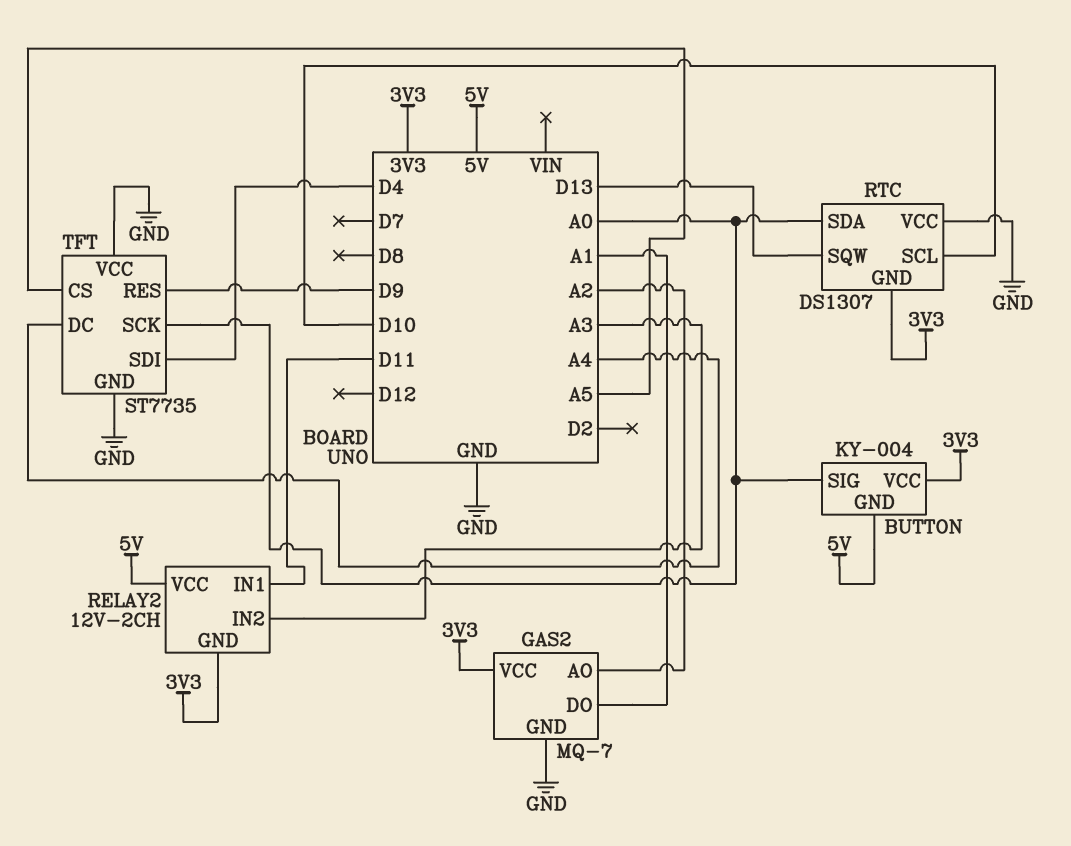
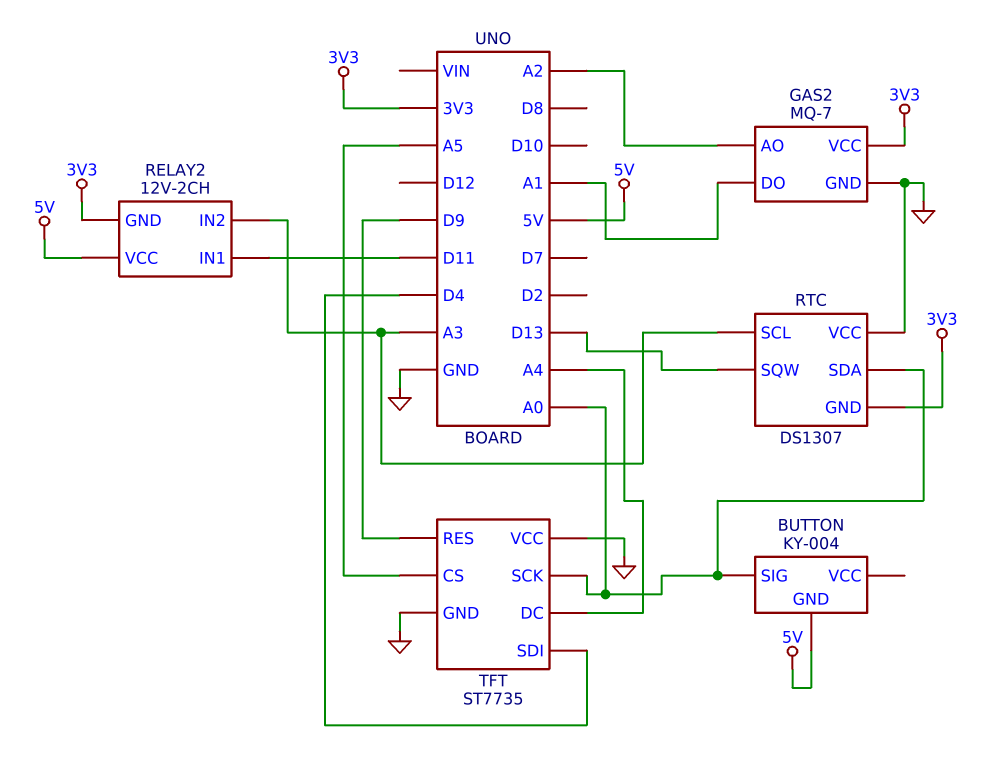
BUTTON pin VCC: 3V3 -> none
RTC pin SCL: D10 -> A3

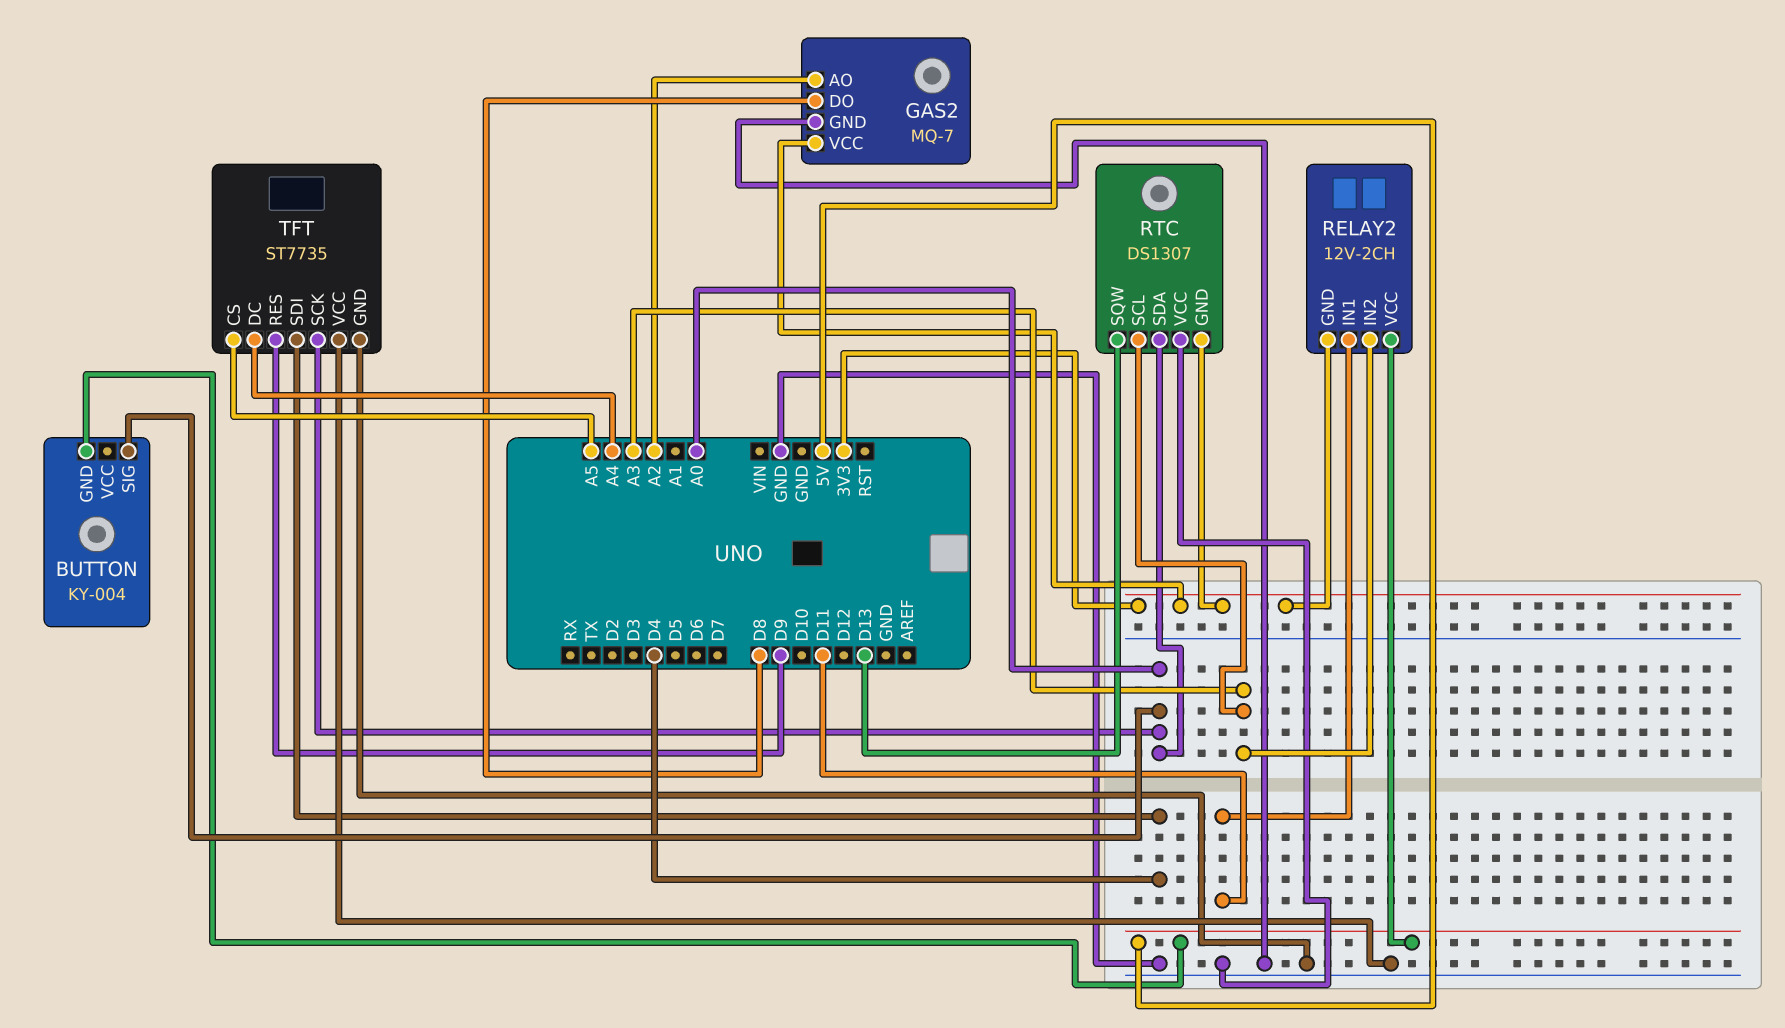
GAS2 pin DO: A1 -> D8

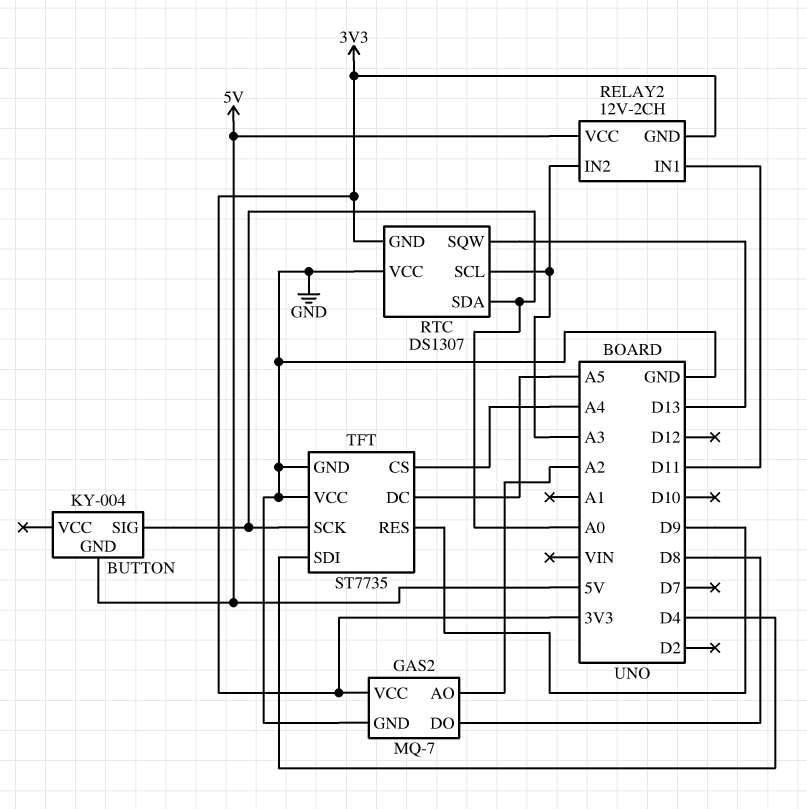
TFT pin CS: A5 -> A4
TFT pin DC: A4 -> A5

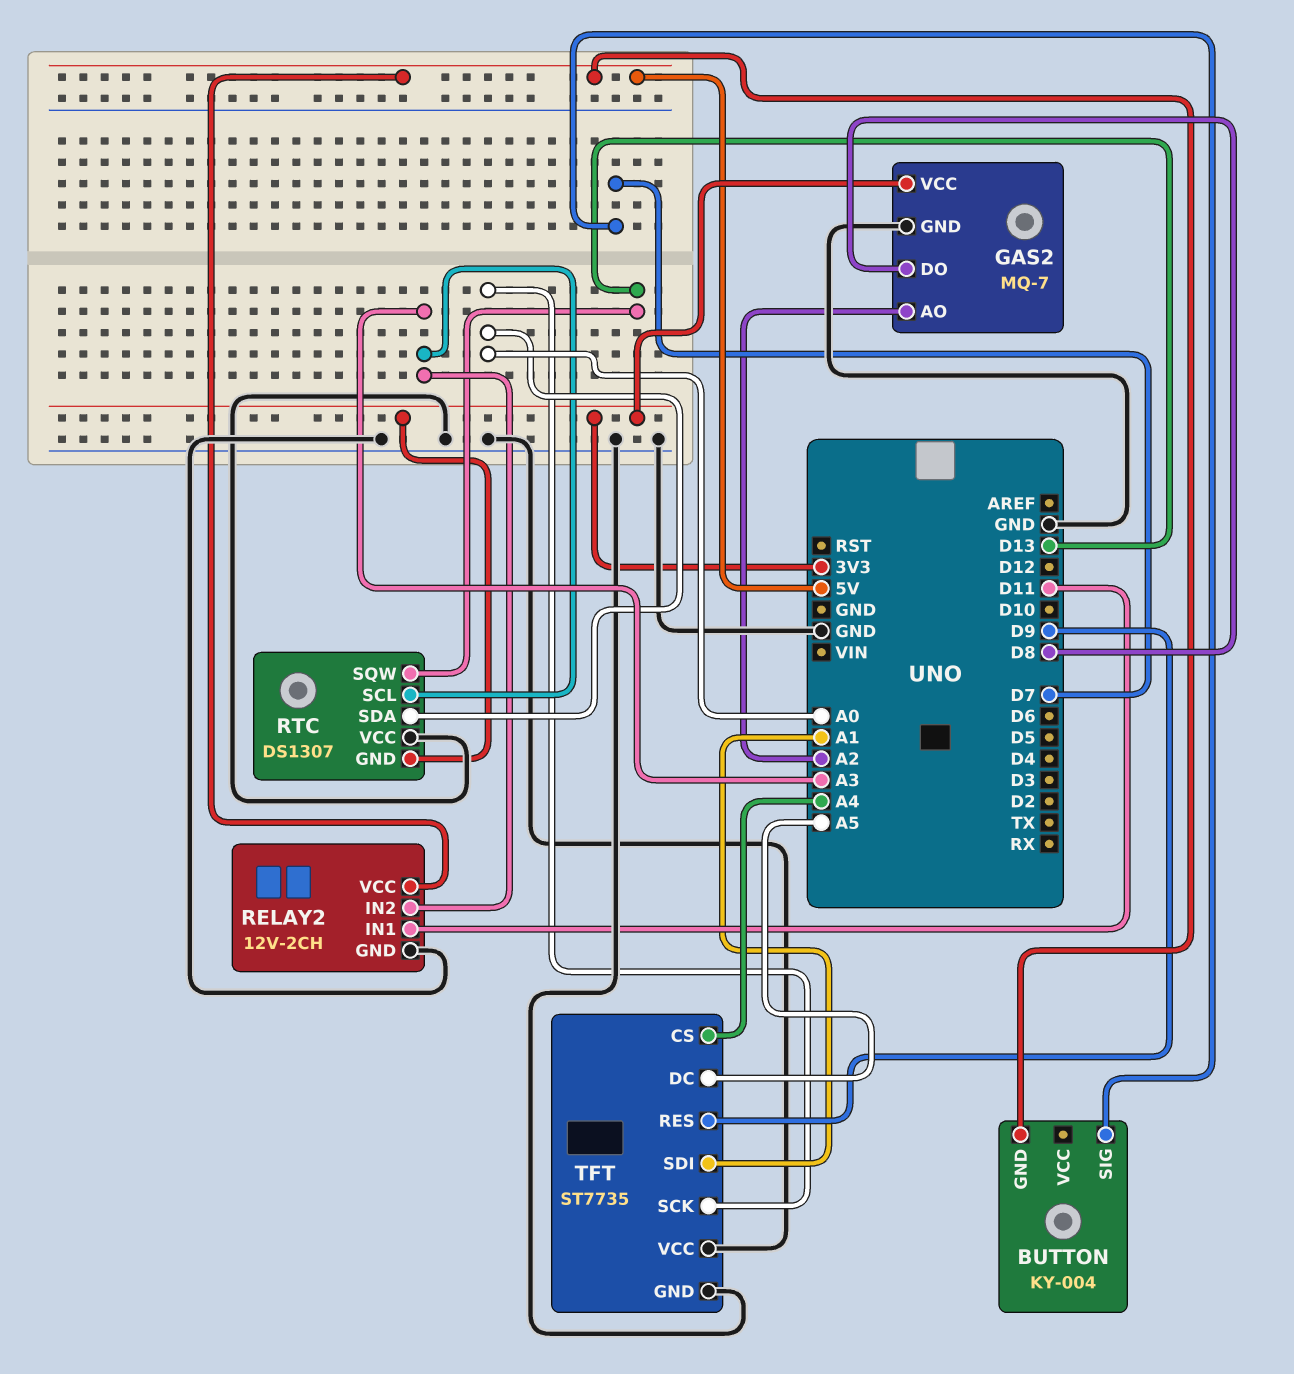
BUTTON pin SIG: A0 -> D7
RELAY2 pin GND: 3V3 -> GND
TFT pin SDI: D4 -> A1

